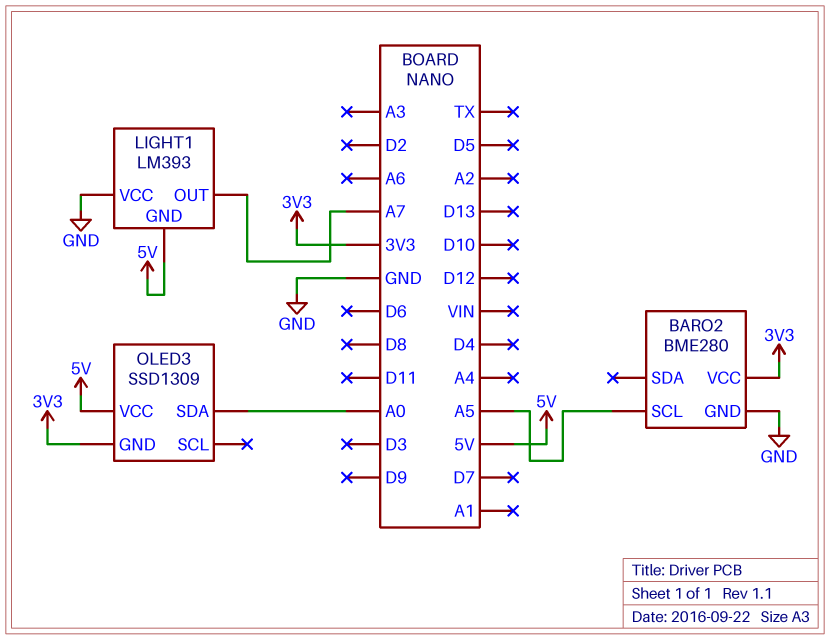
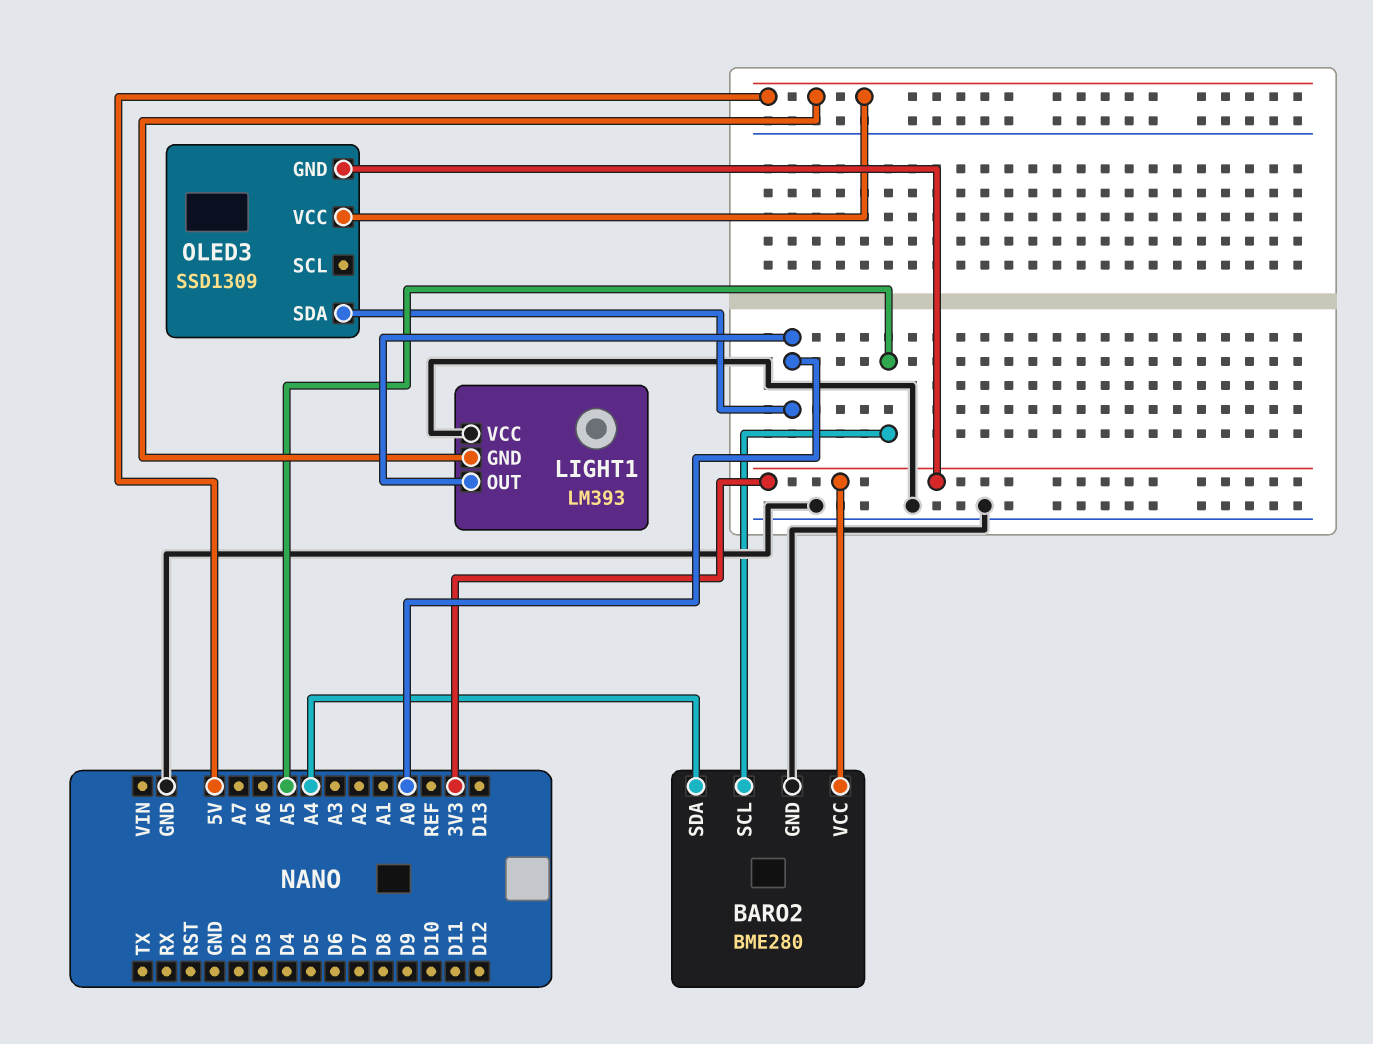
BARO2 pin SDA: none -> A4
LIGHT1 pin OUT: A7 -> A0

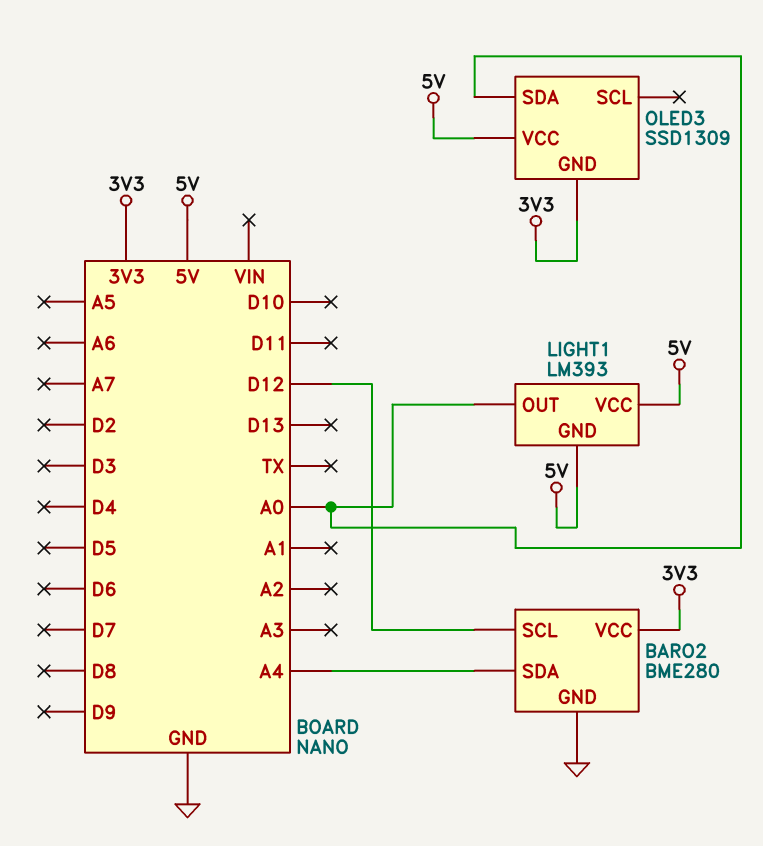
BARO2 pin SCL: A5 -> D12
LIGHT1 pin VCC: GND -> 5V

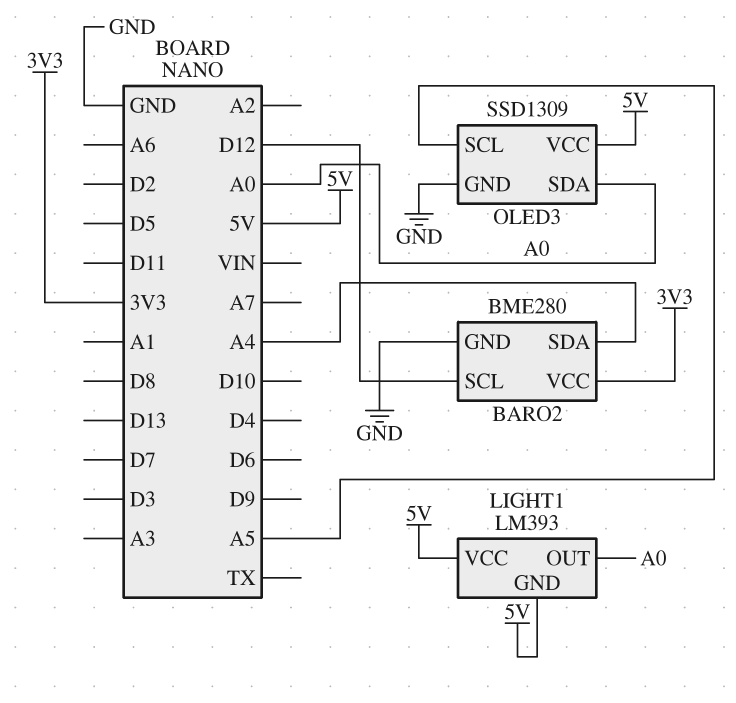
OLED3 pin GND: 3V3 -> GND
OLED3 pin SCL: none -> A5

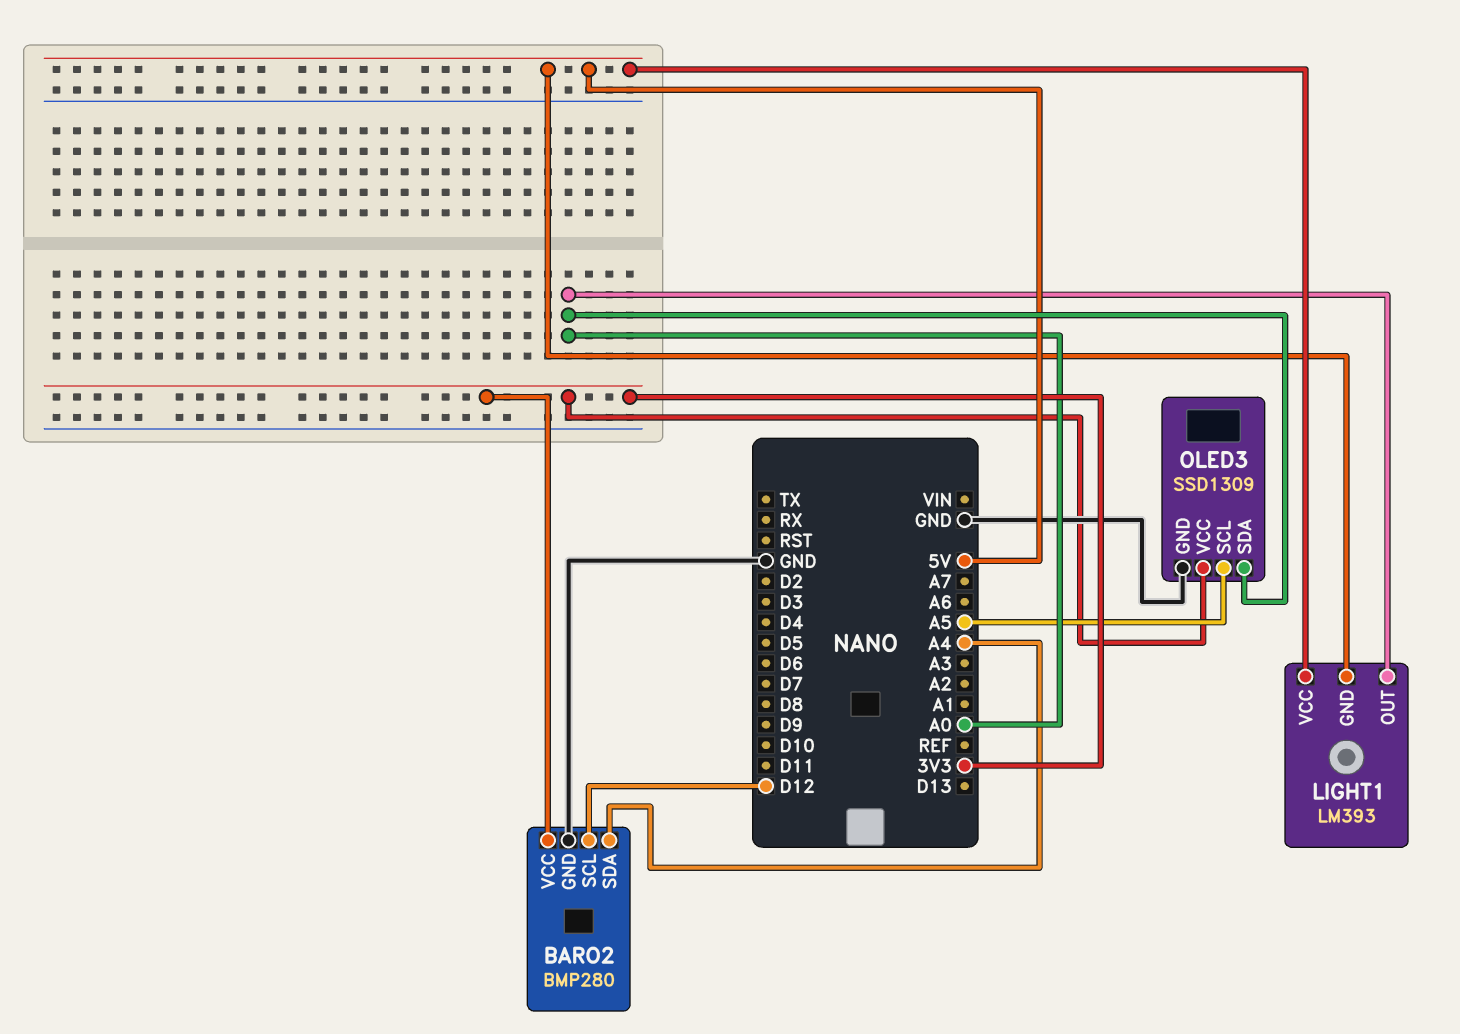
BARO2: BME280 -> BMP280
OLED3 pin VCC: 5V -> 3V3

